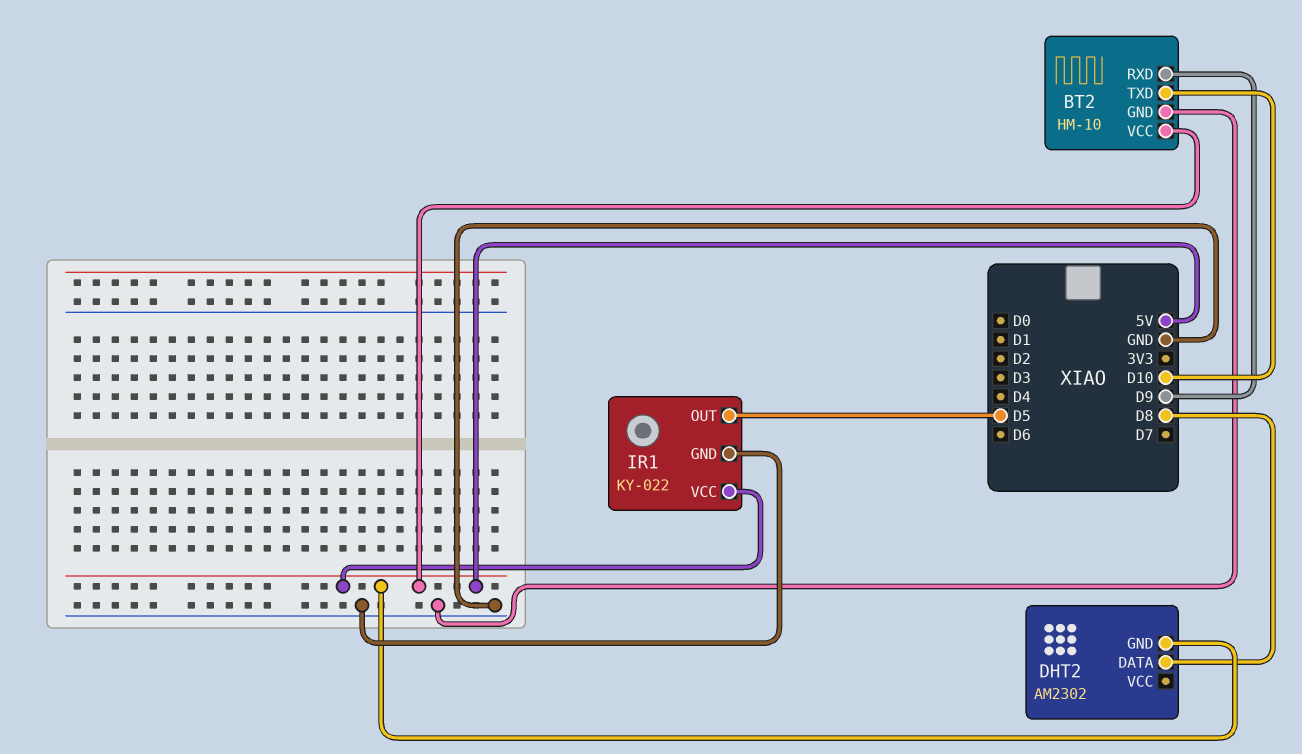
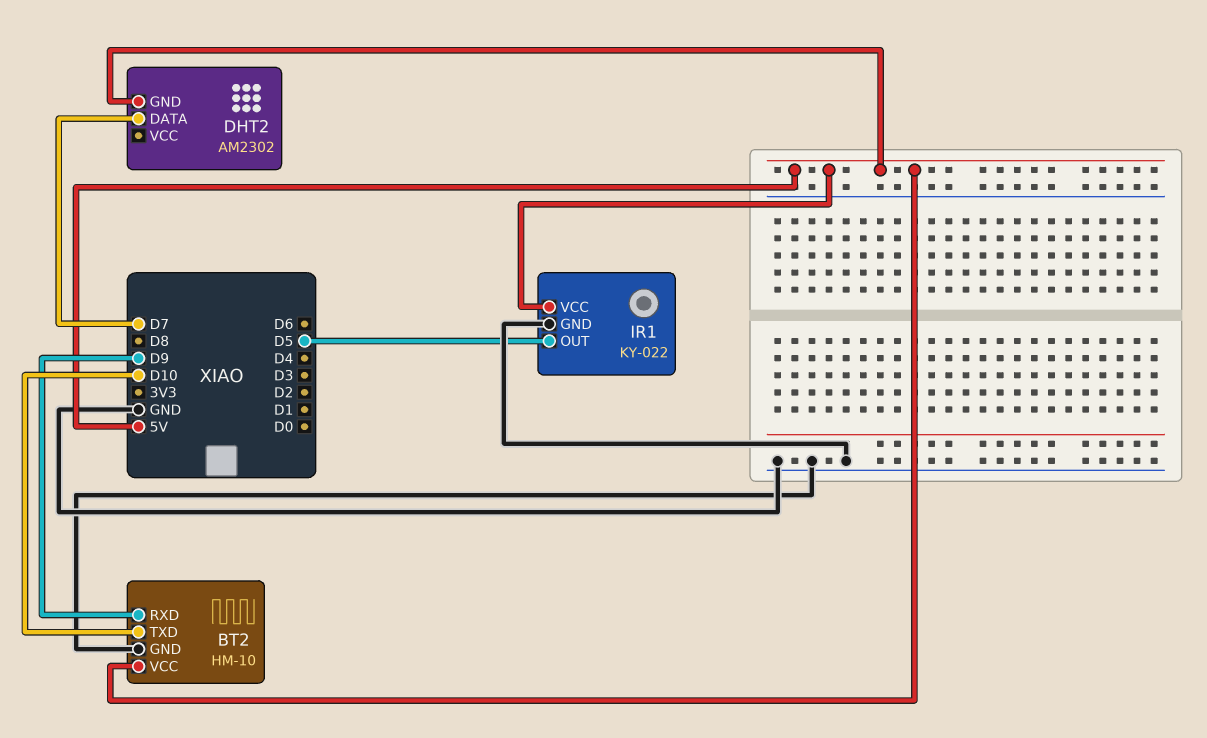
DHT2 pin DATA: D8 -> D7

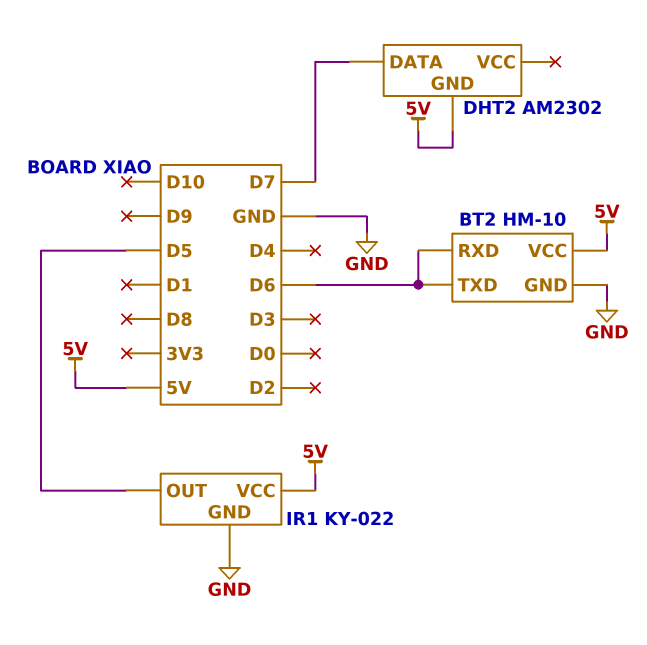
BT2 pin RXD: D9 -> D6
BT2 pin TXD: D10 -> D6

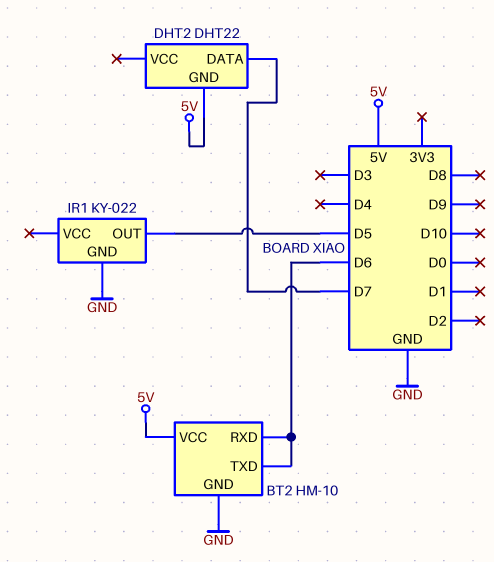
DHT2: AM2302 -> DHT22
IR1 pin VCC: 5V -> none

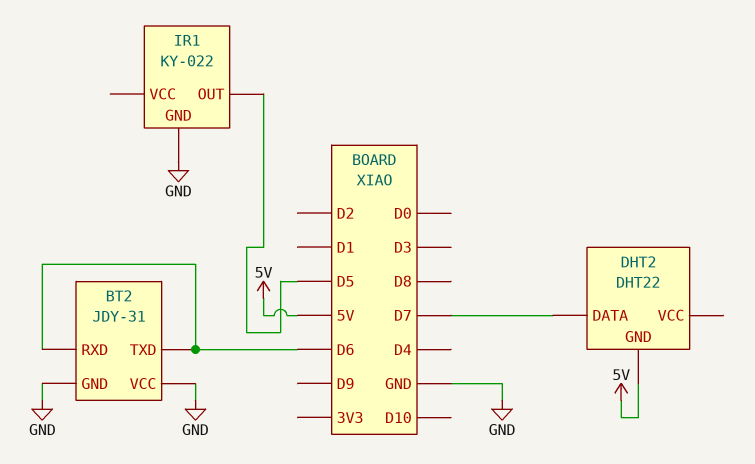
BT2: HM-10 -> JDY-31
BT2 pin VCC: 5V -> GND

